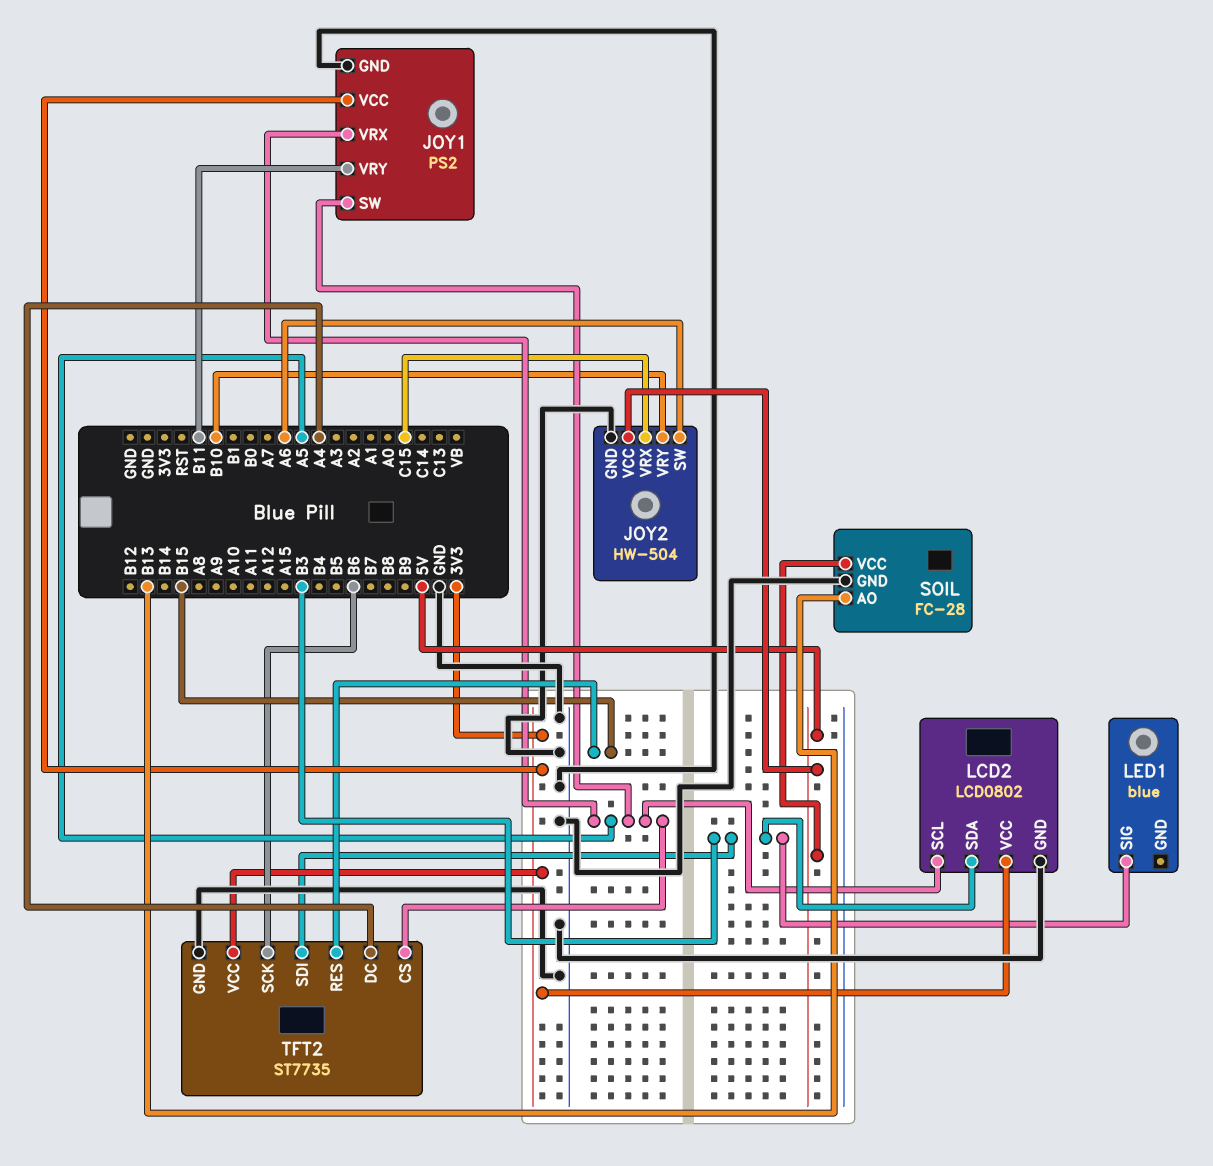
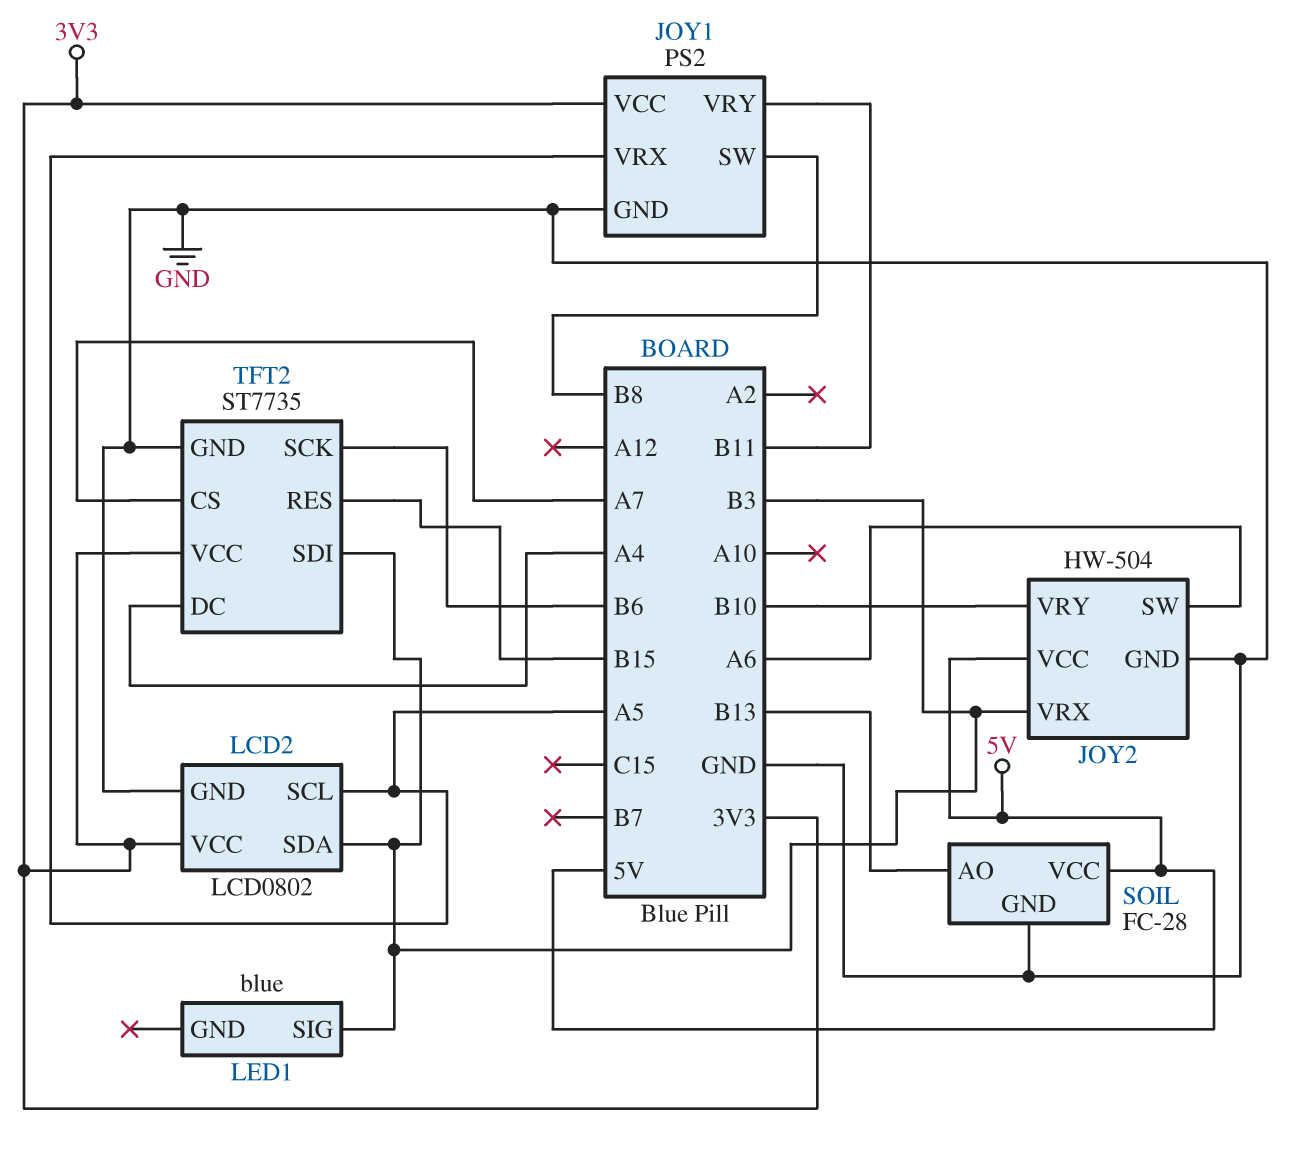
JOY1 pin SW: A5 -> B8
JOY2 pin VRX: C15 -> B3
TFT2 pin CS: A5 -> A7

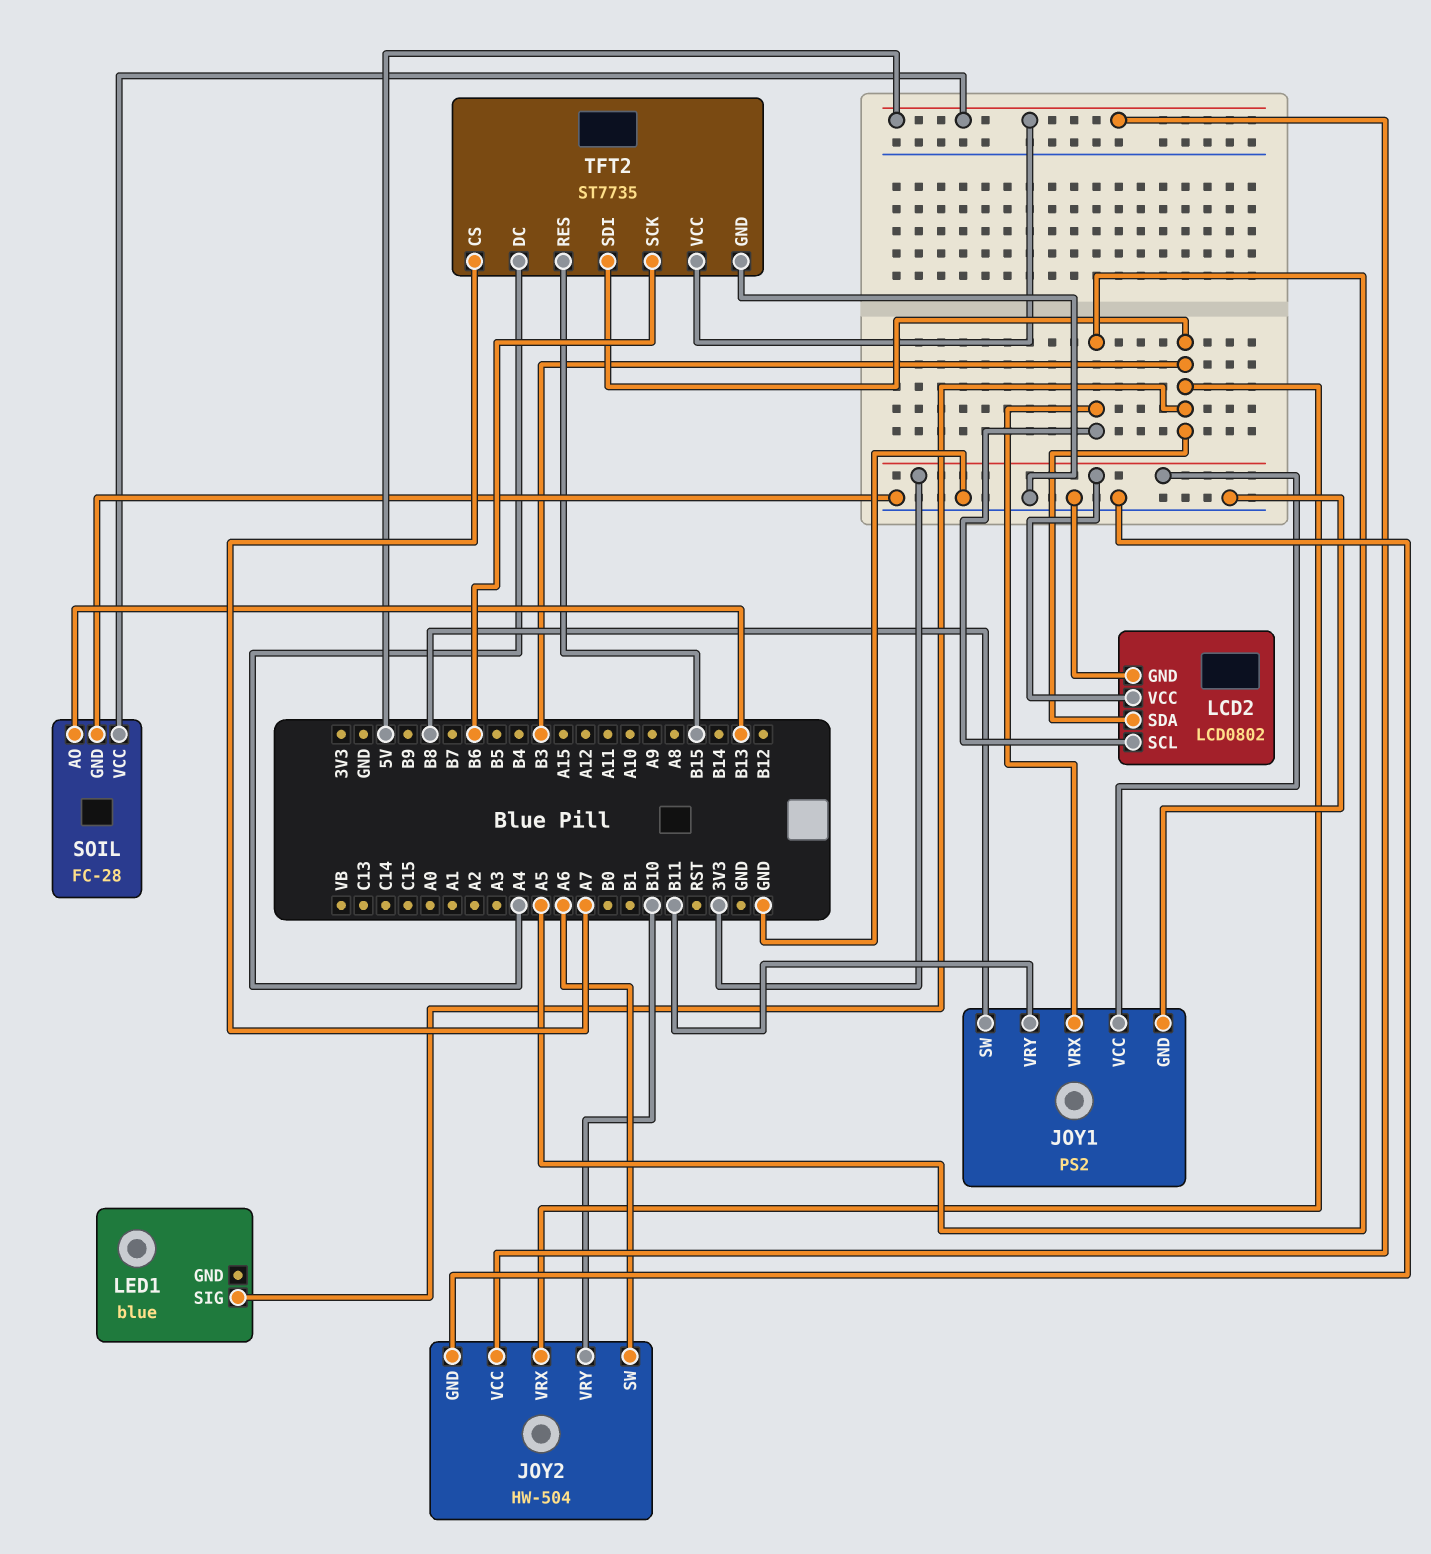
TFT2 pin VCC: 3V3 -> 5V

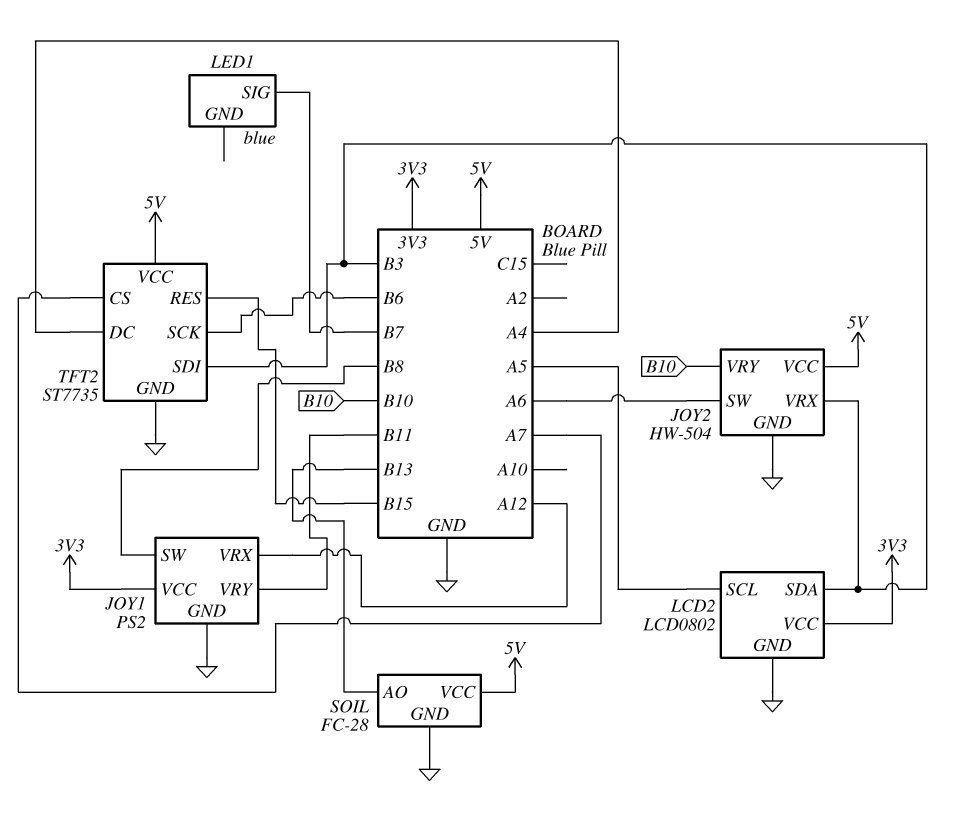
JOY1 pin VRX: A5 -> A12
LED1 pin SIG: B3 -> B7

